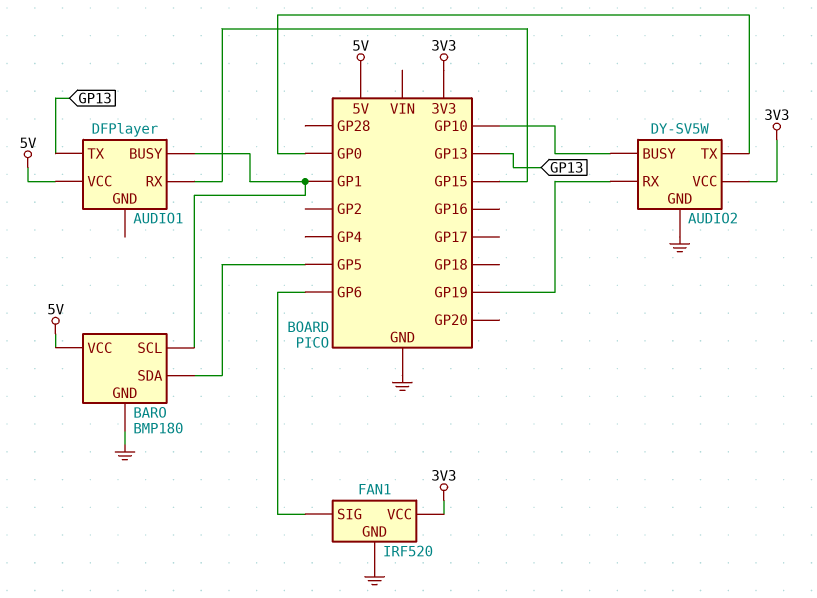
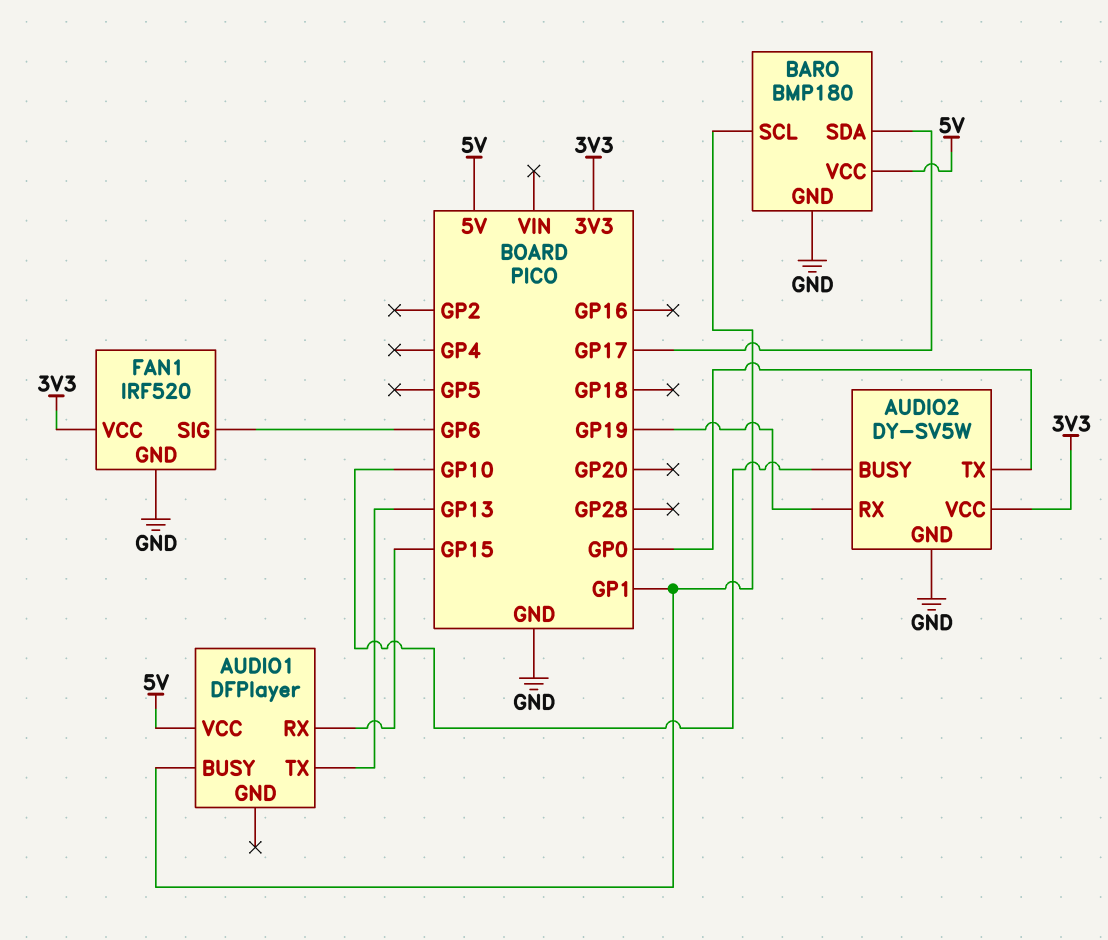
BARO pin SDA: GP5 -> GP17

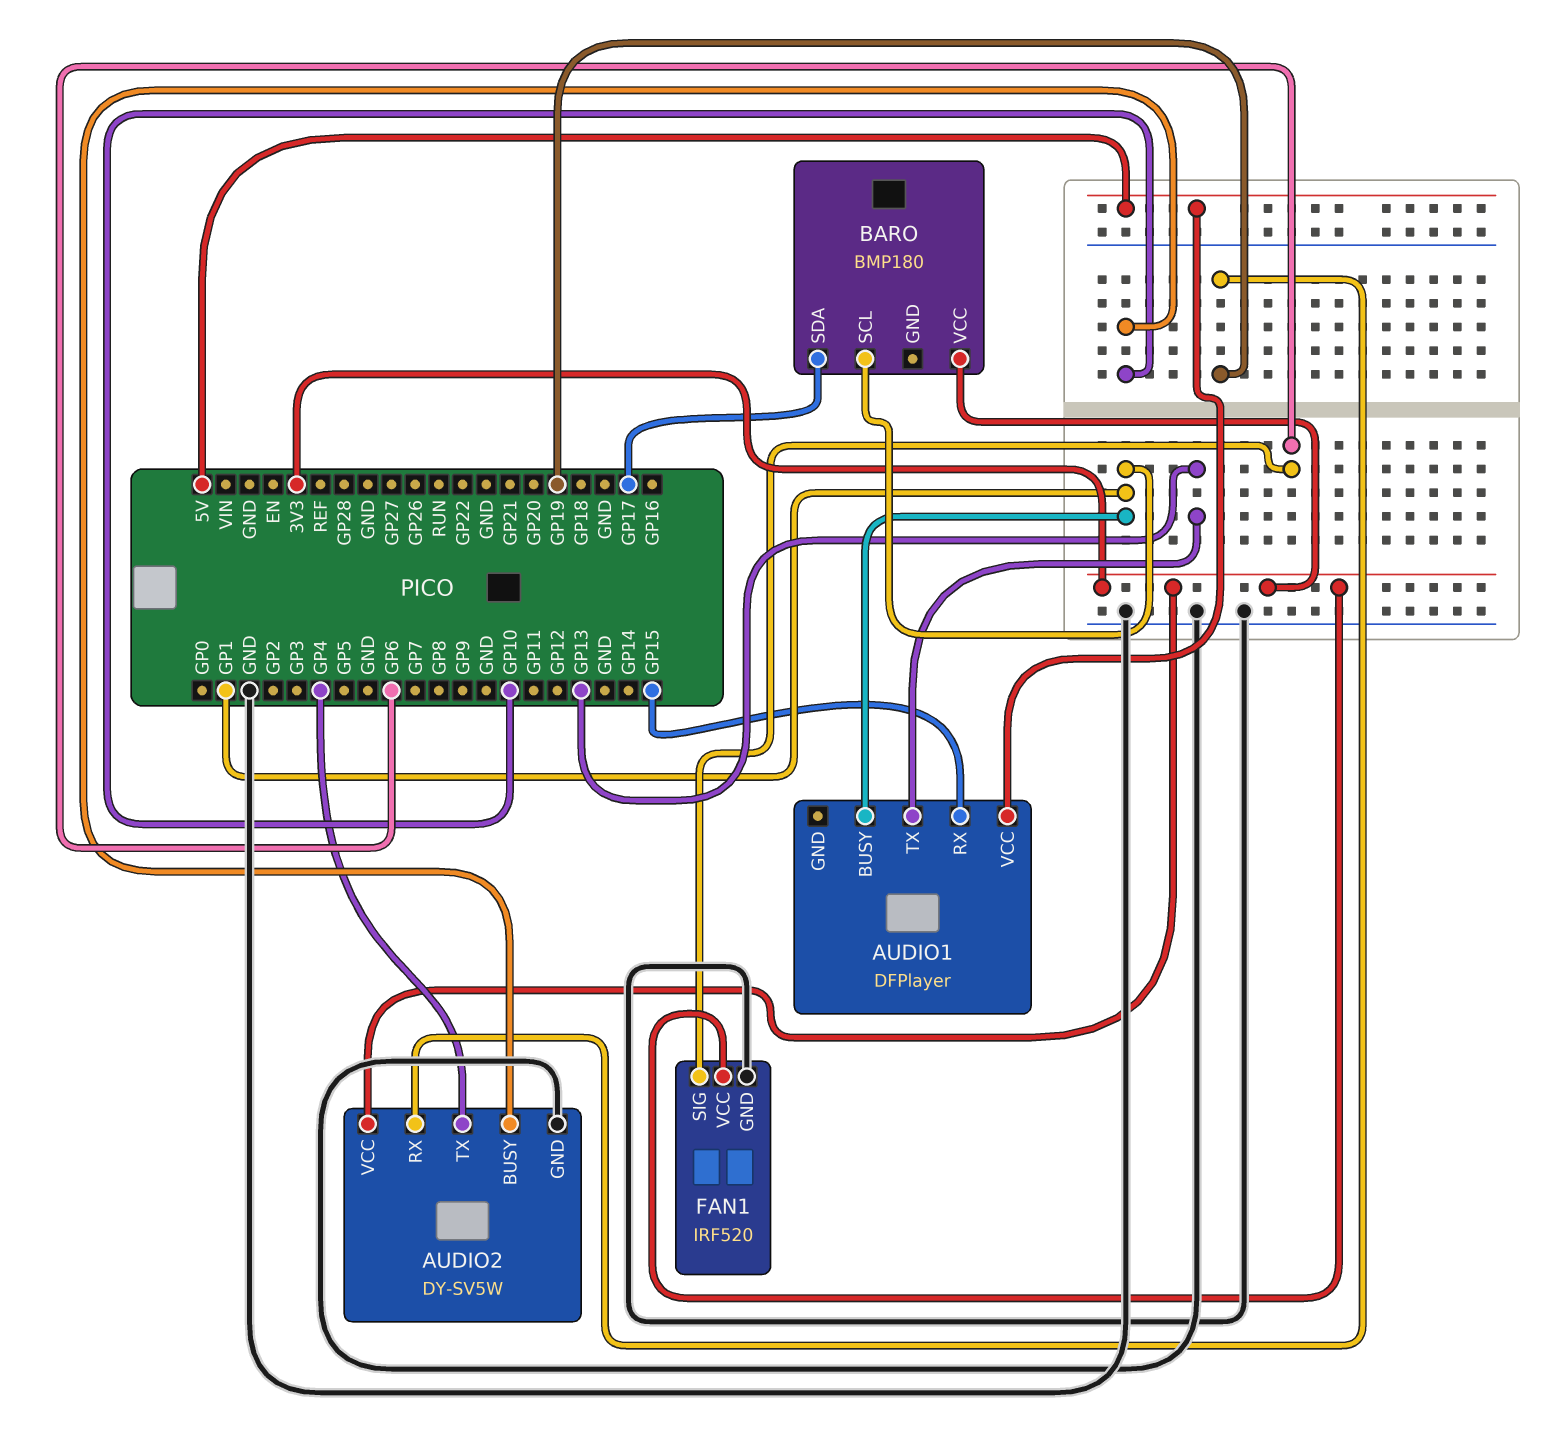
AUDIO2 pin TX: GP0 -> GP4
BARO pin GND: GND -> none
BARO pin VCC: 5V -> 3V3

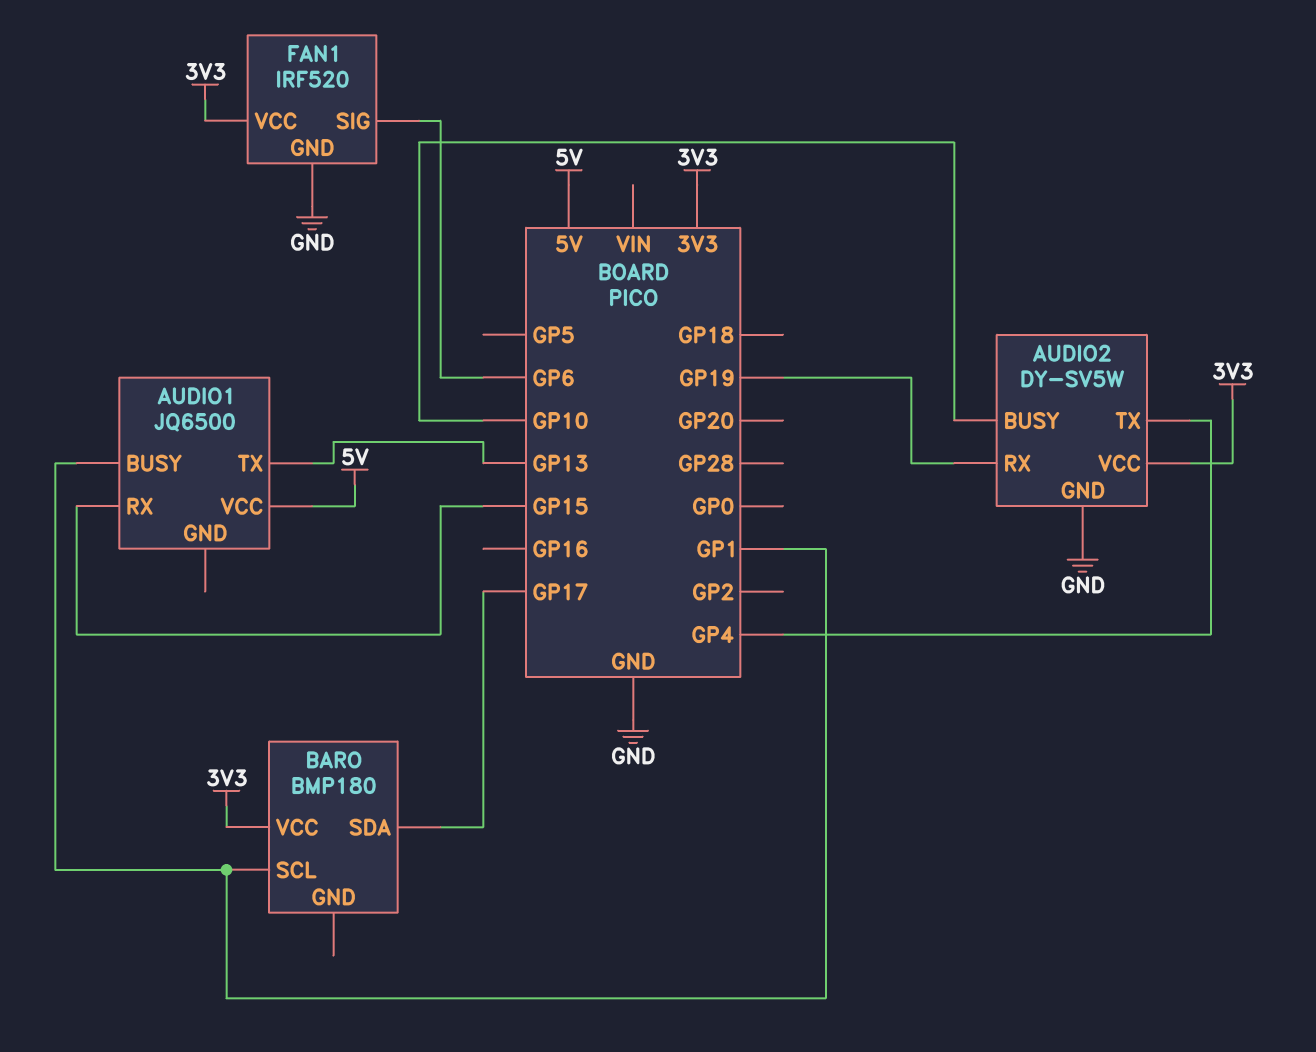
AUDIO1: DFPlayer -> JQ6500

